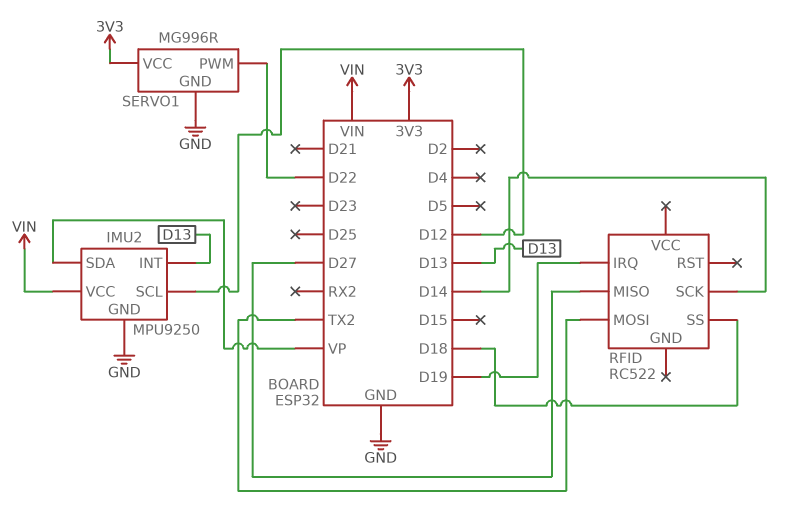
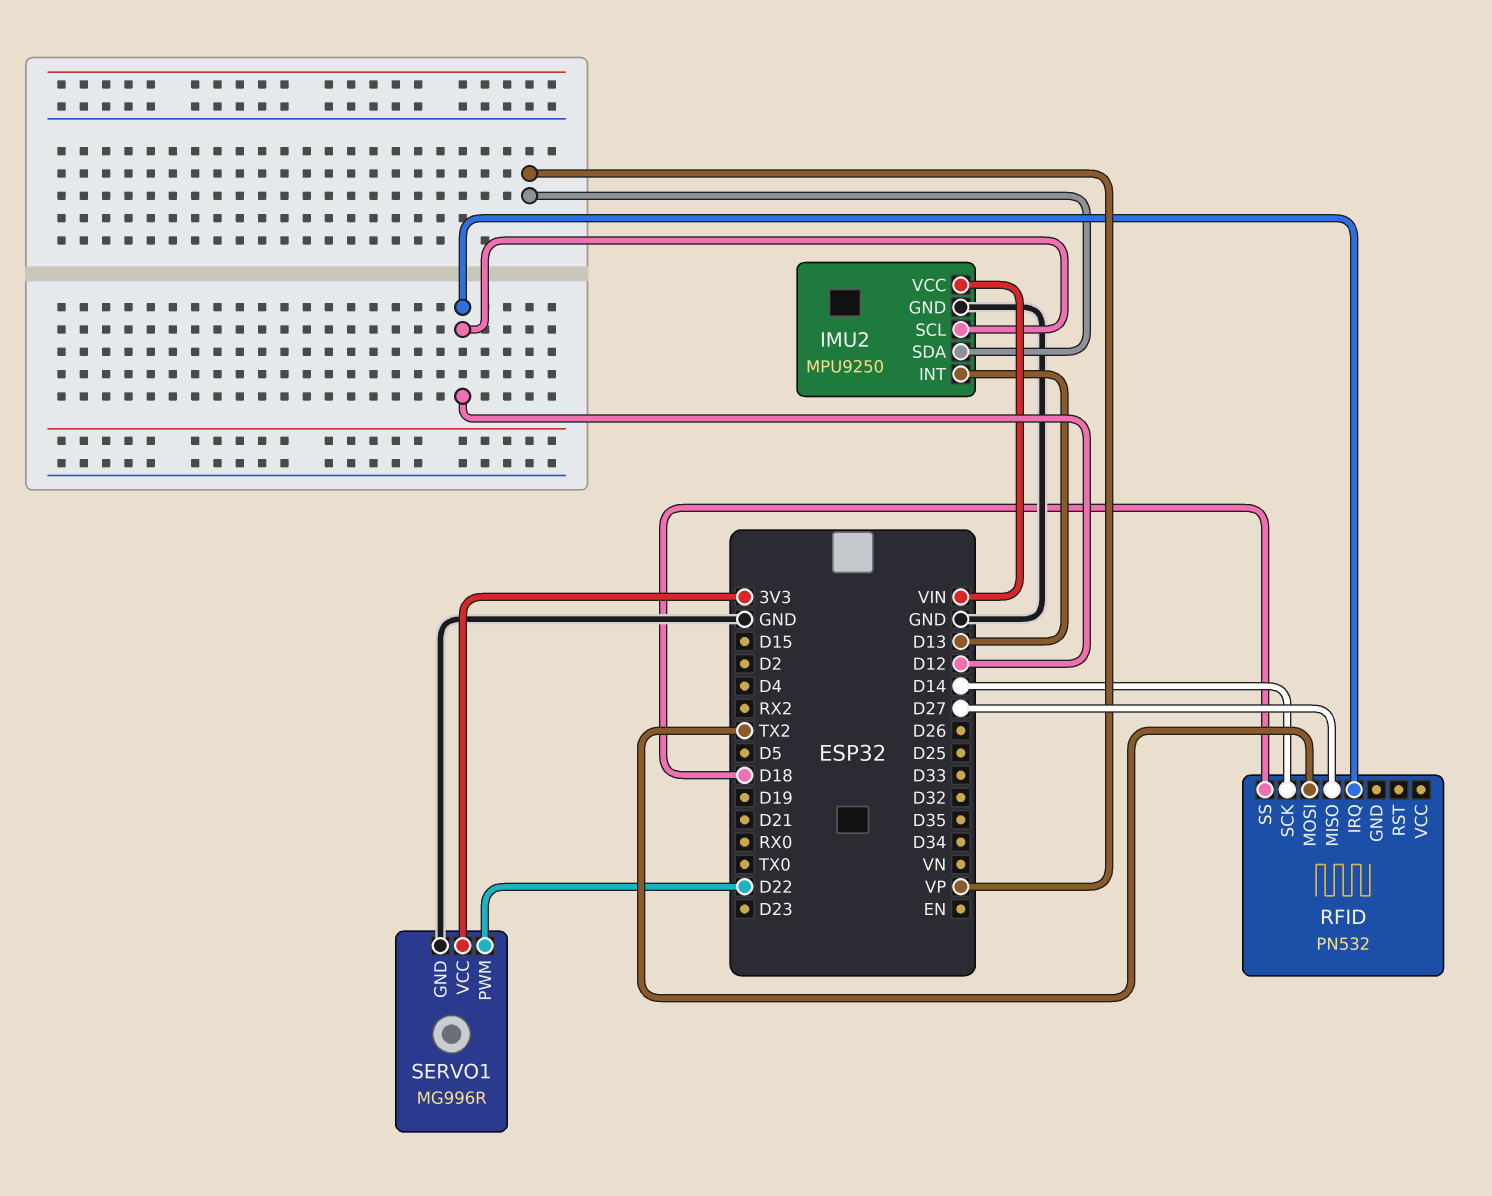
RFID: RC522 -> PN532
RFID pin IRQ: D19 -> D12

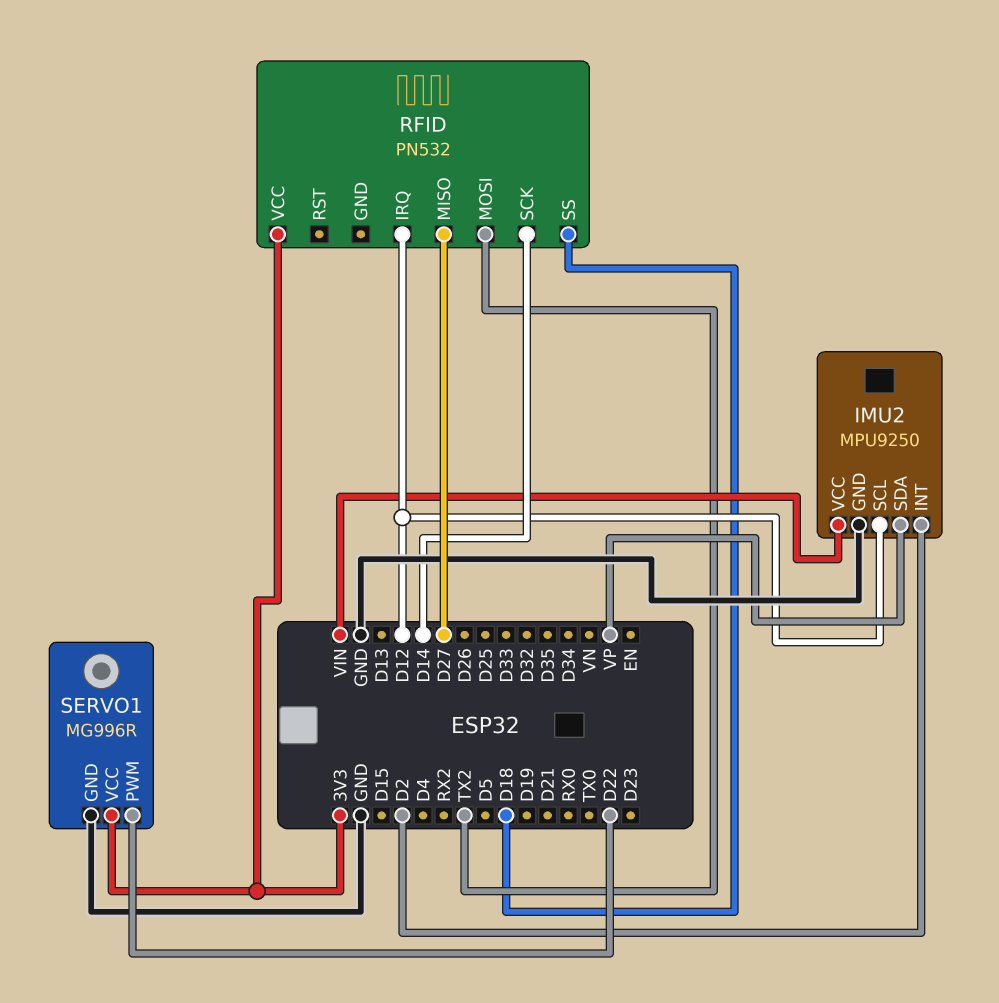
IMU2 pin INT: D13 -> D2
RFID pin VCC: none -> 3V3

